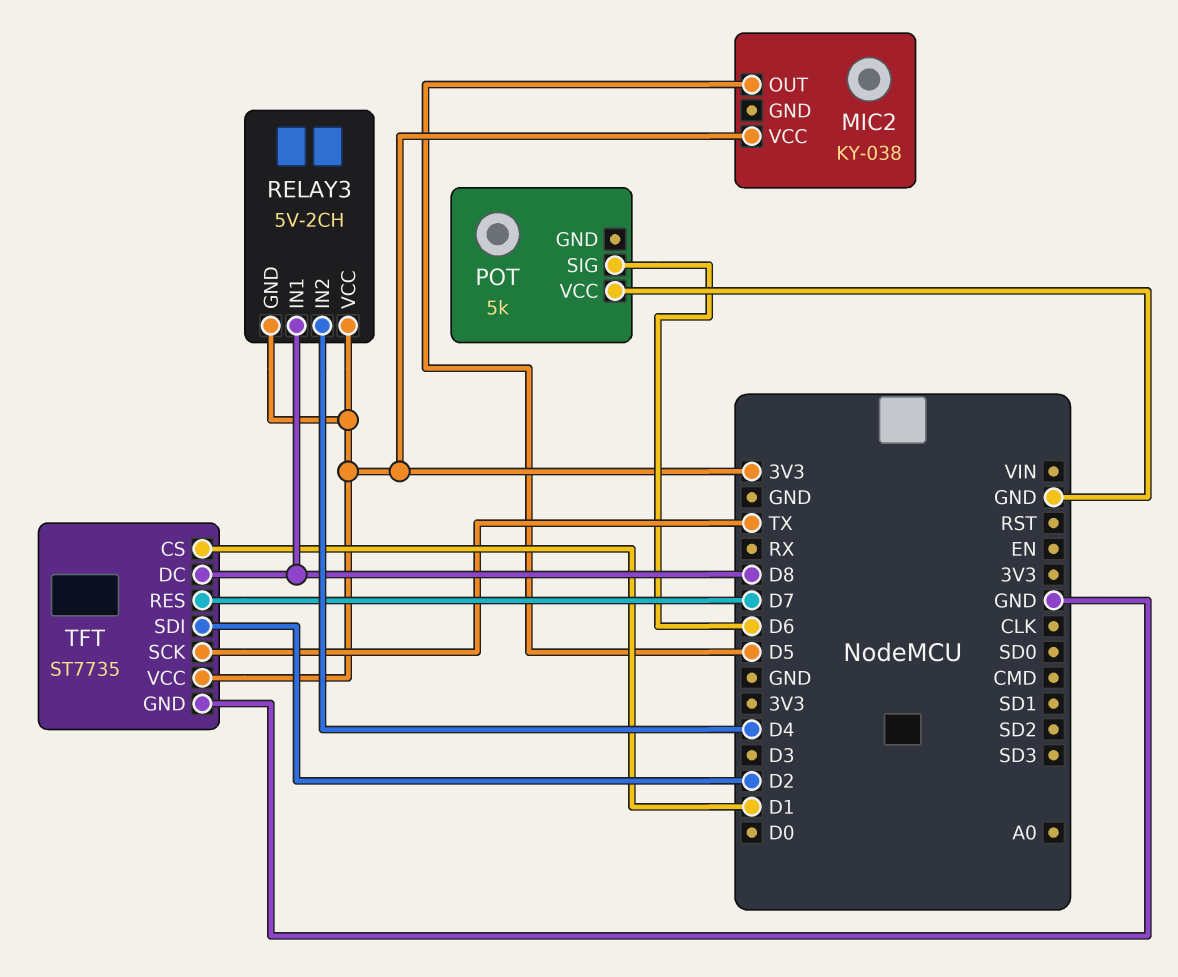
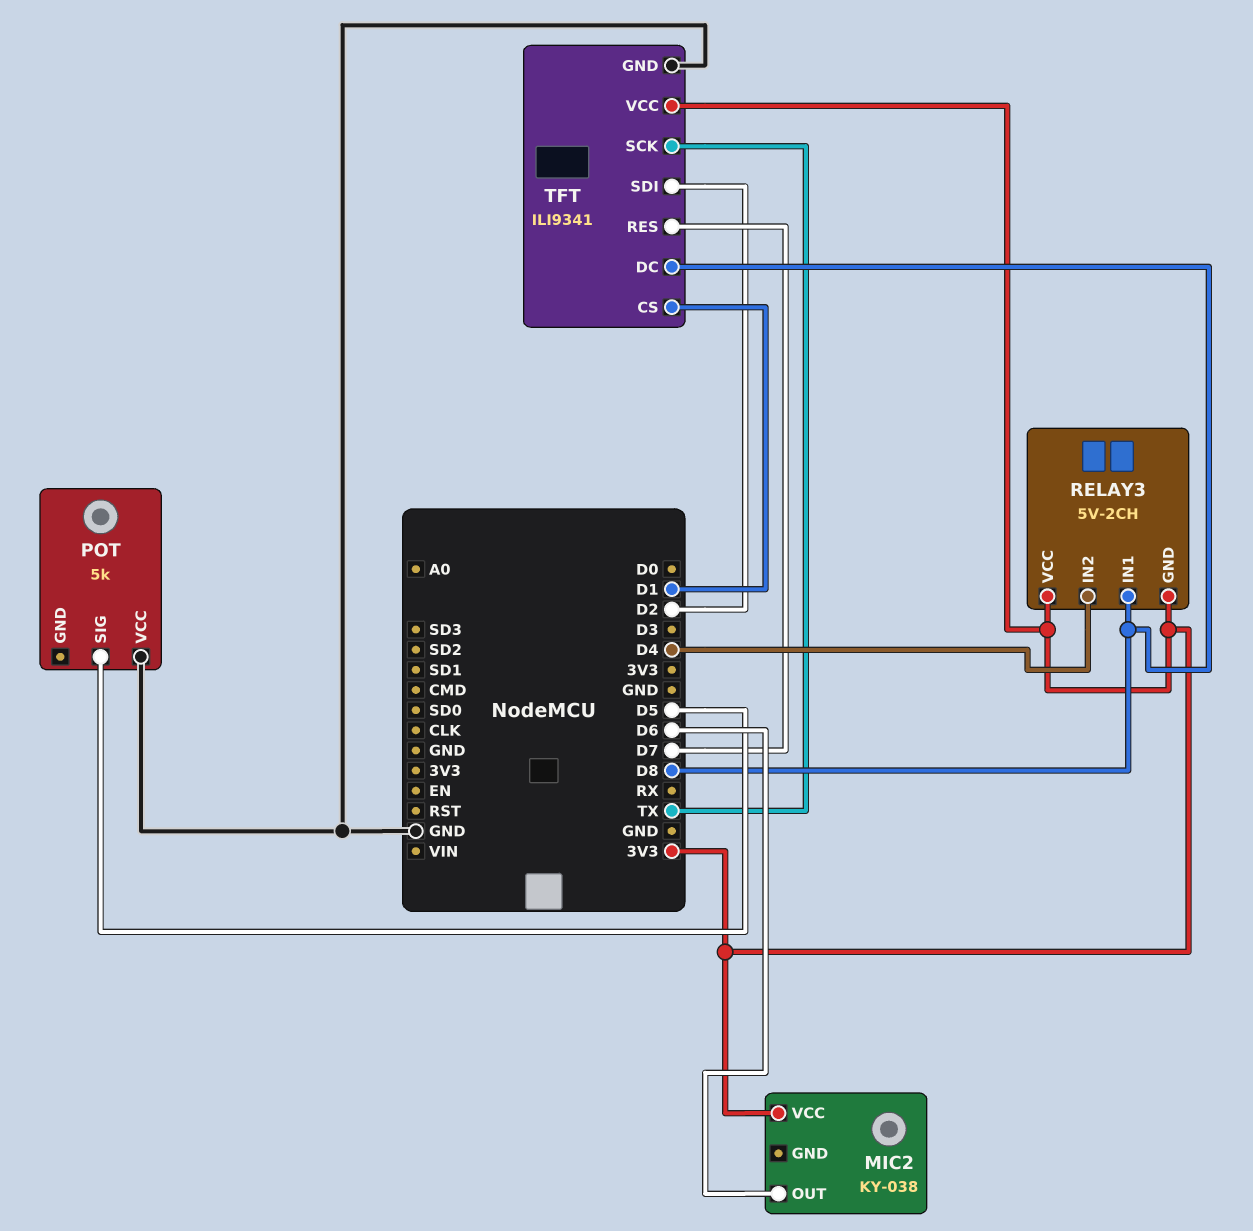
MIC2 pin OUT: D5 -> D6
POT pin SIG: D6 -> D5
TFT: ST7735 -> ILI9341

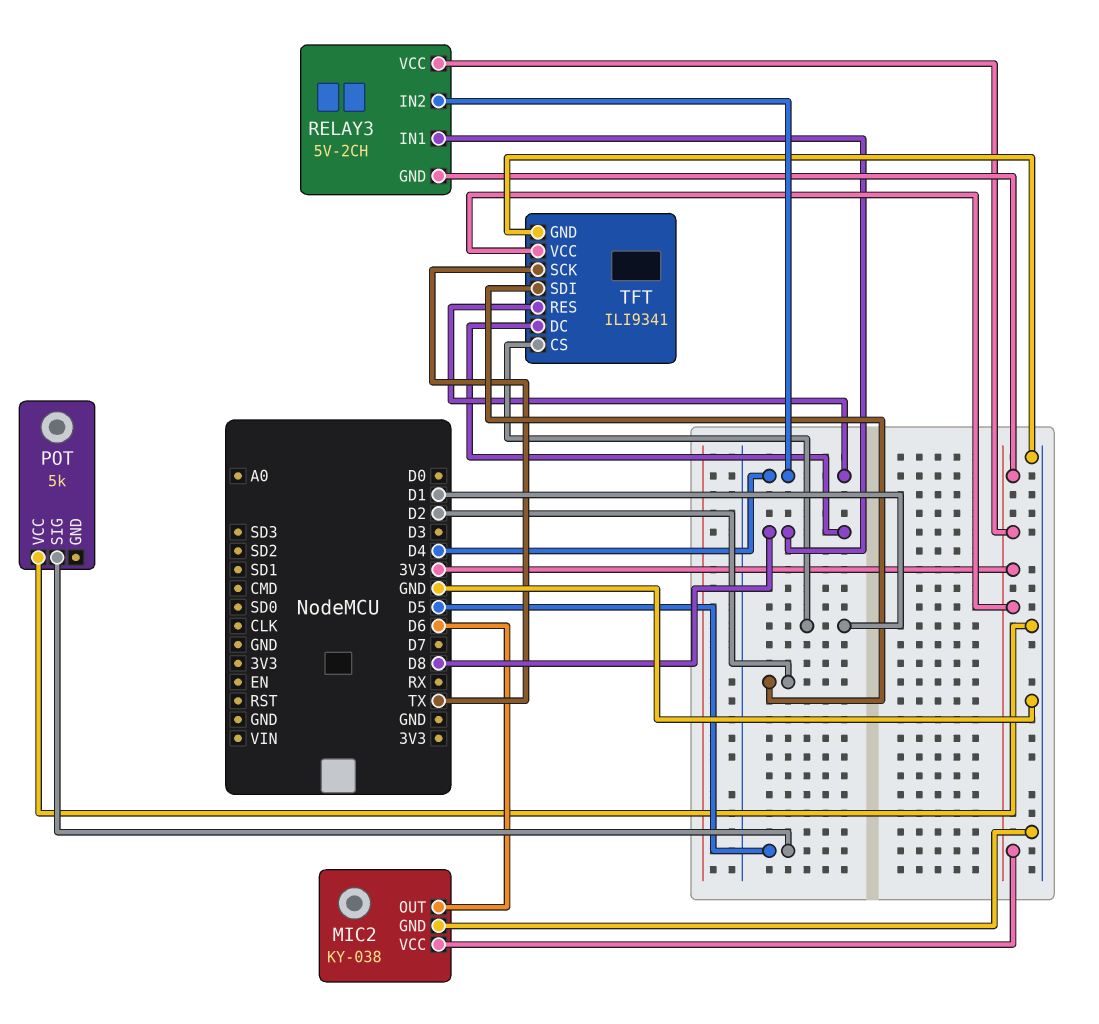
MIC2 pin GND: none -> GND
TFT pin RES: D7 -> D4

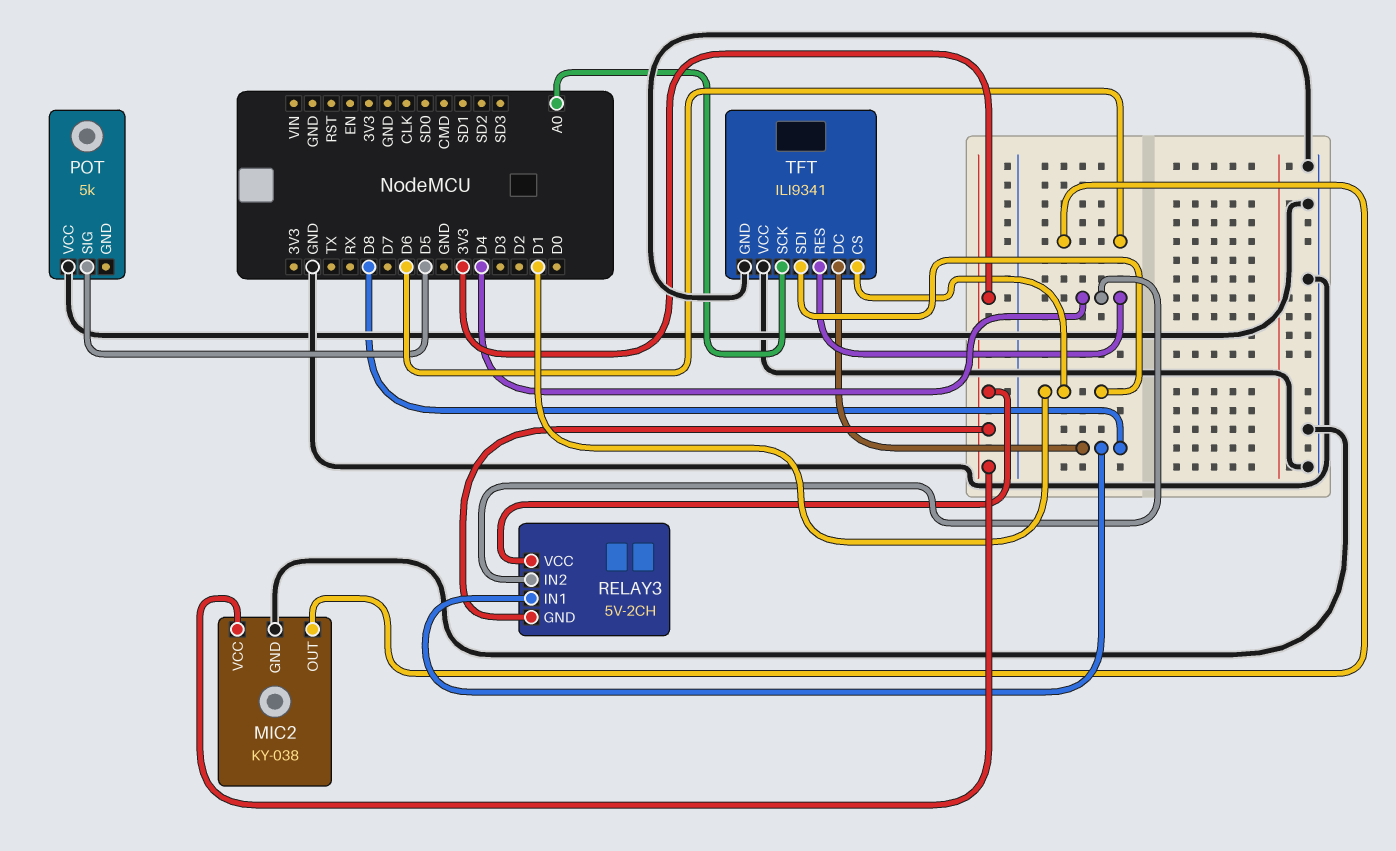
TFT pin SCK: TX -> A0
TFT pin SDI: D2 -> D1
TFT pin VCC: 3V3 -> GND

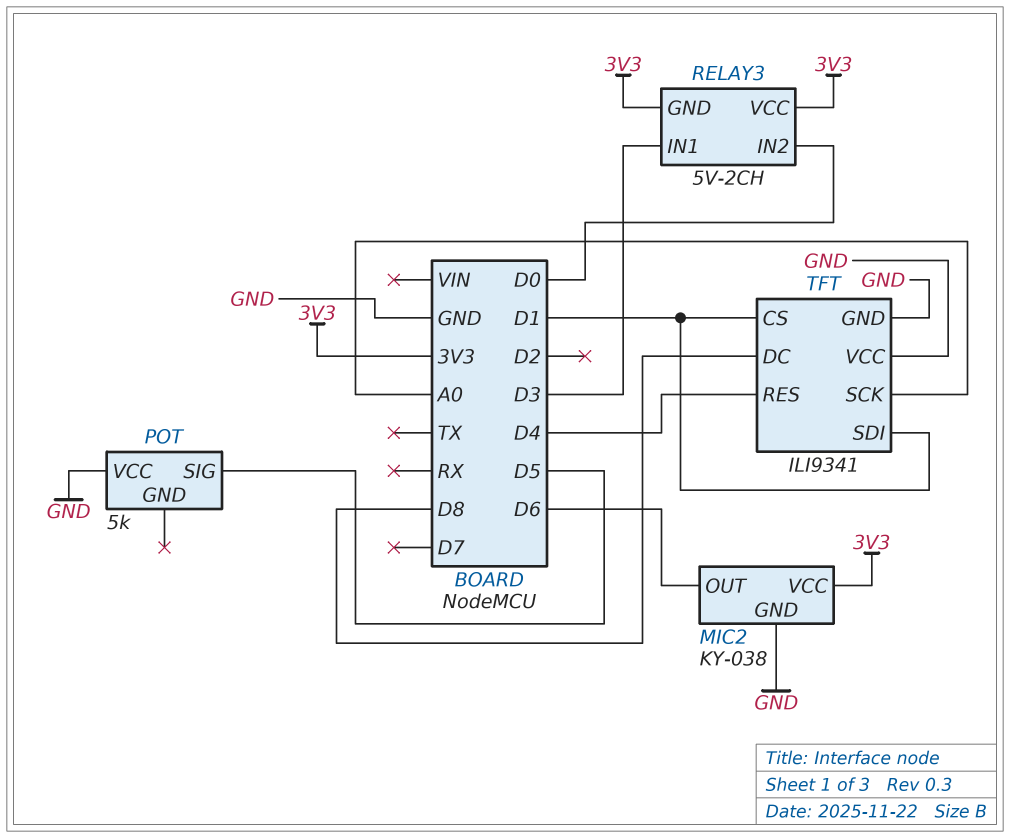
RELAY3 pin IN1: D8 -> D3
RELAY3 pin IN2: D4 -> D0

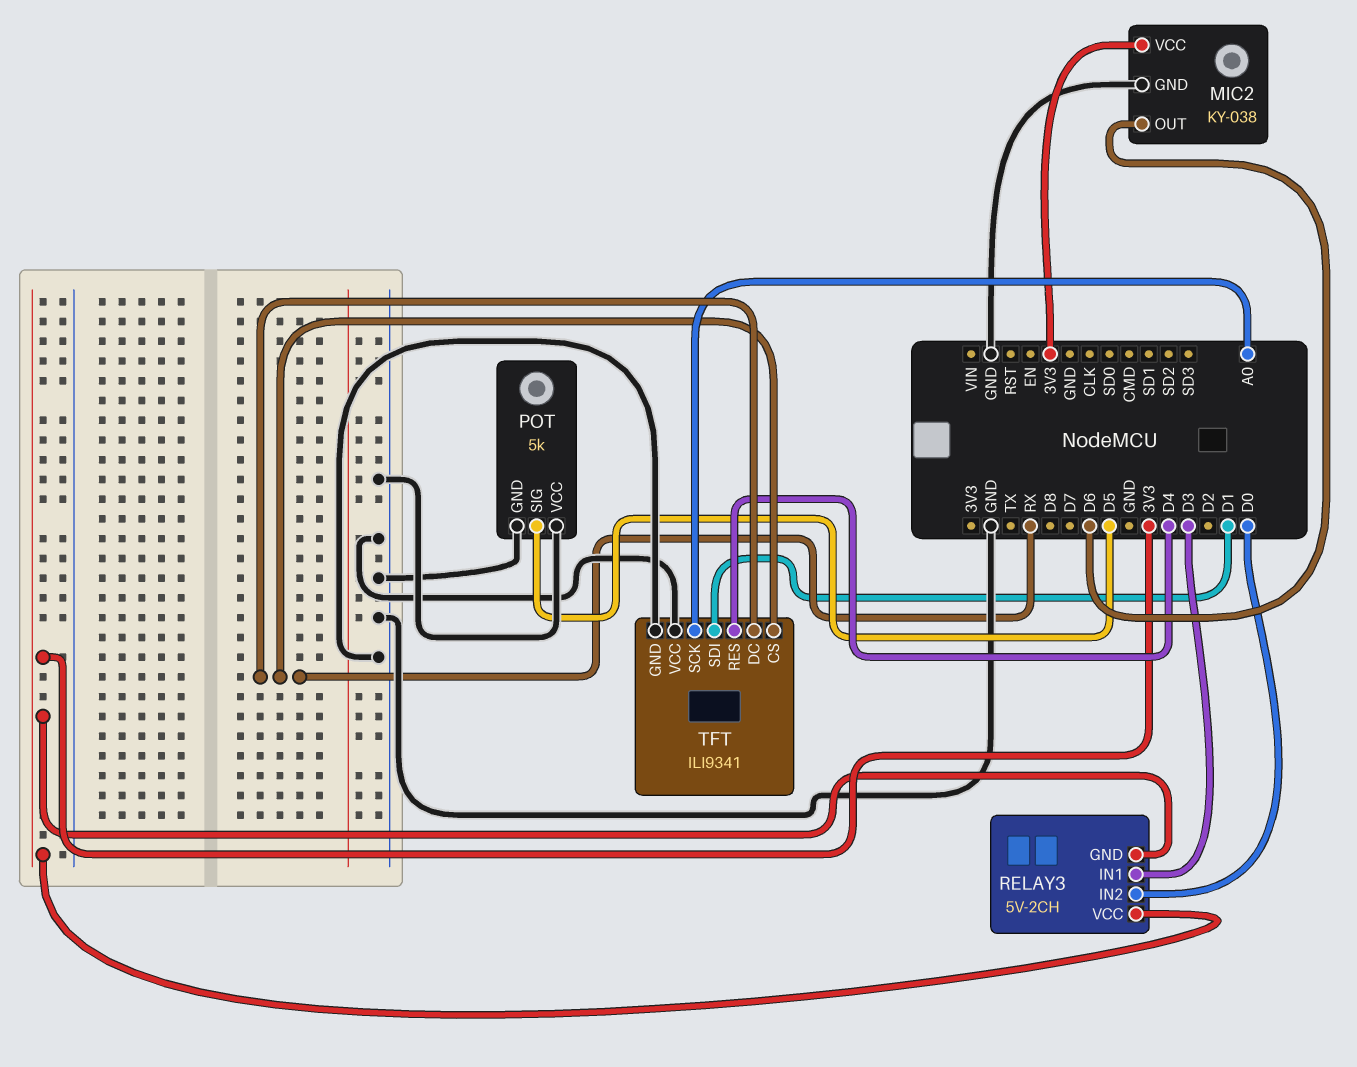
POT pin GND: none -> GND
TFT pin CS: D1 -> RX
TFT pin DC: D8 -> RX

